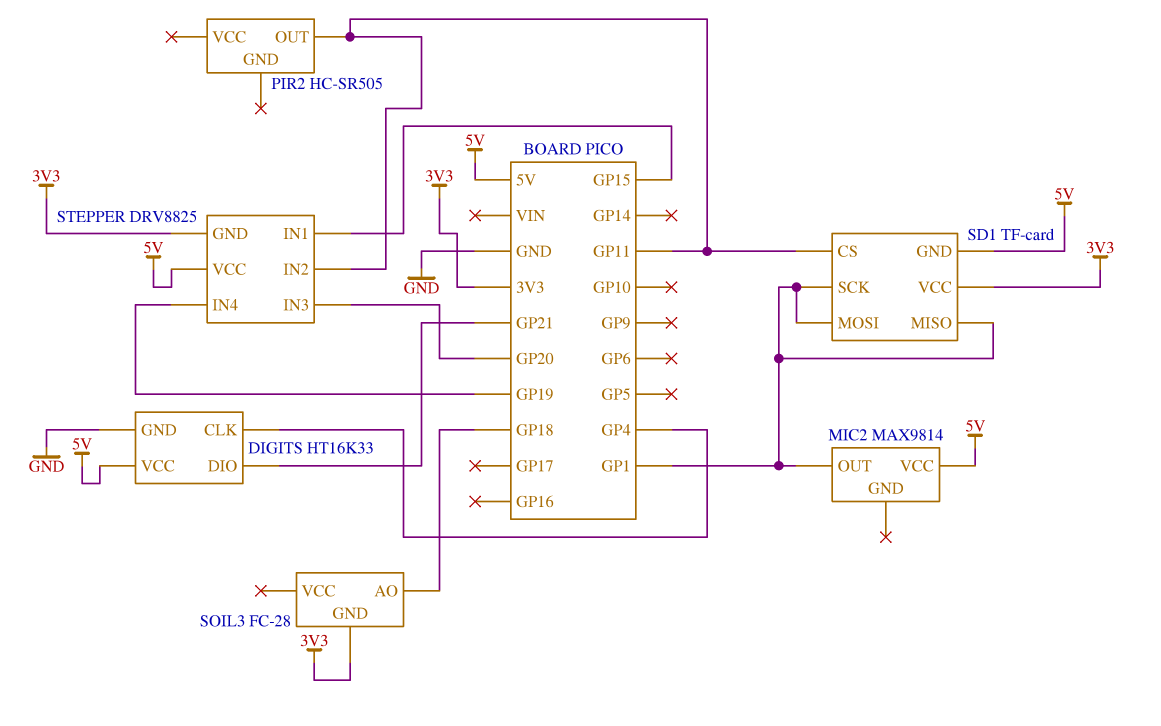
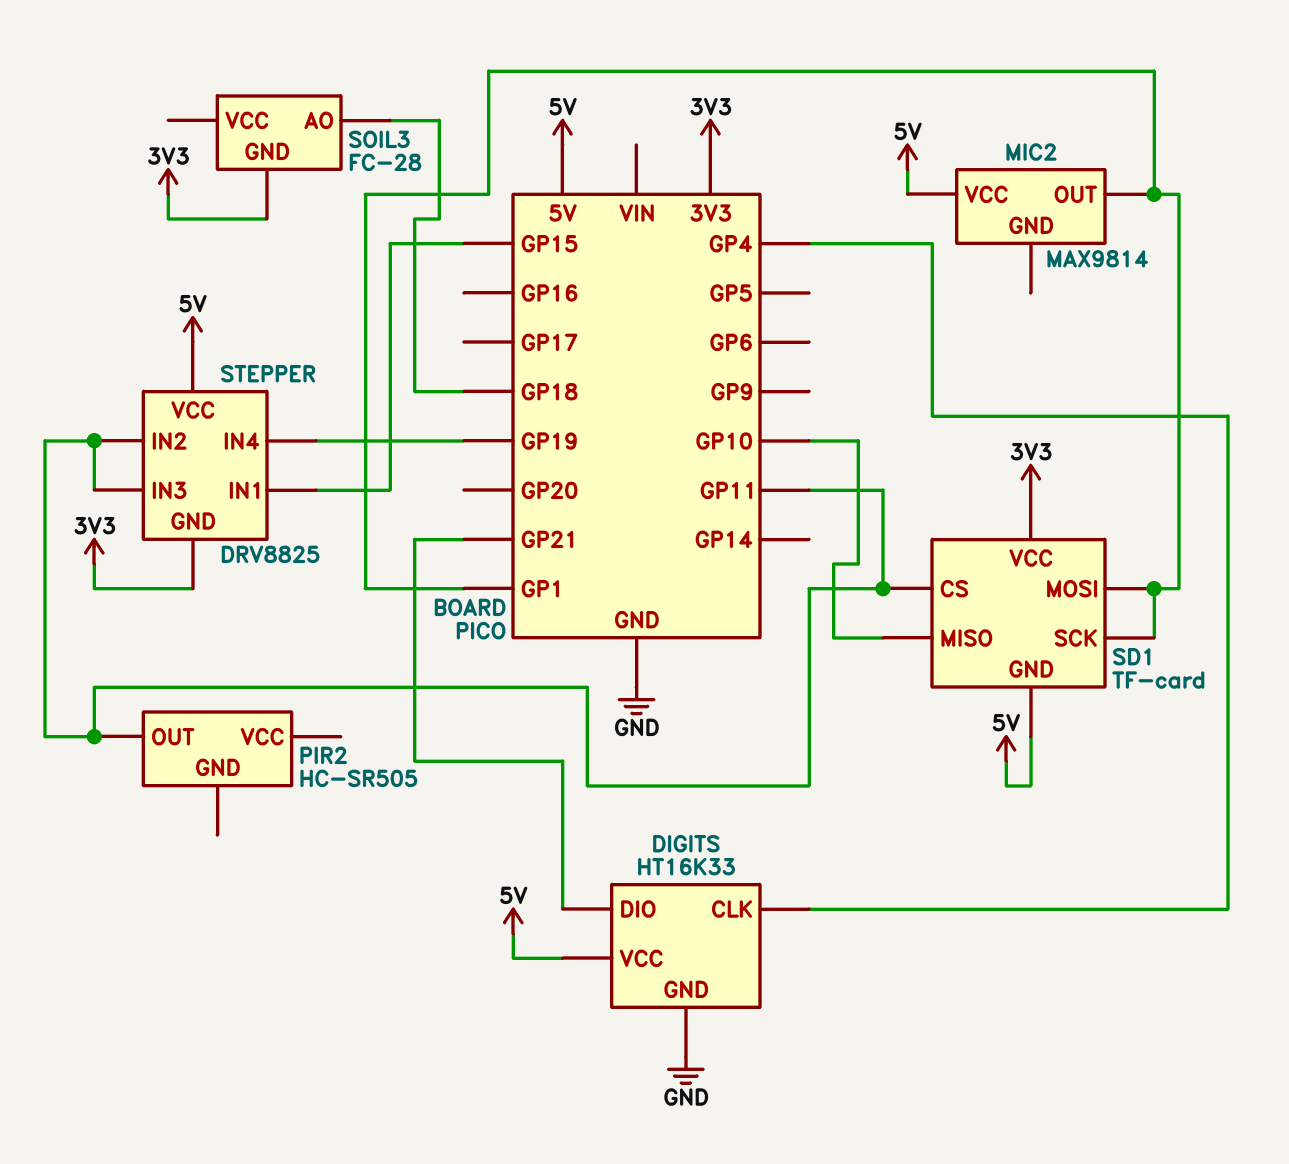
SD1 pin MISO: GP1 -> GP10
STEPPER pin IN3: GP20 -> GP11

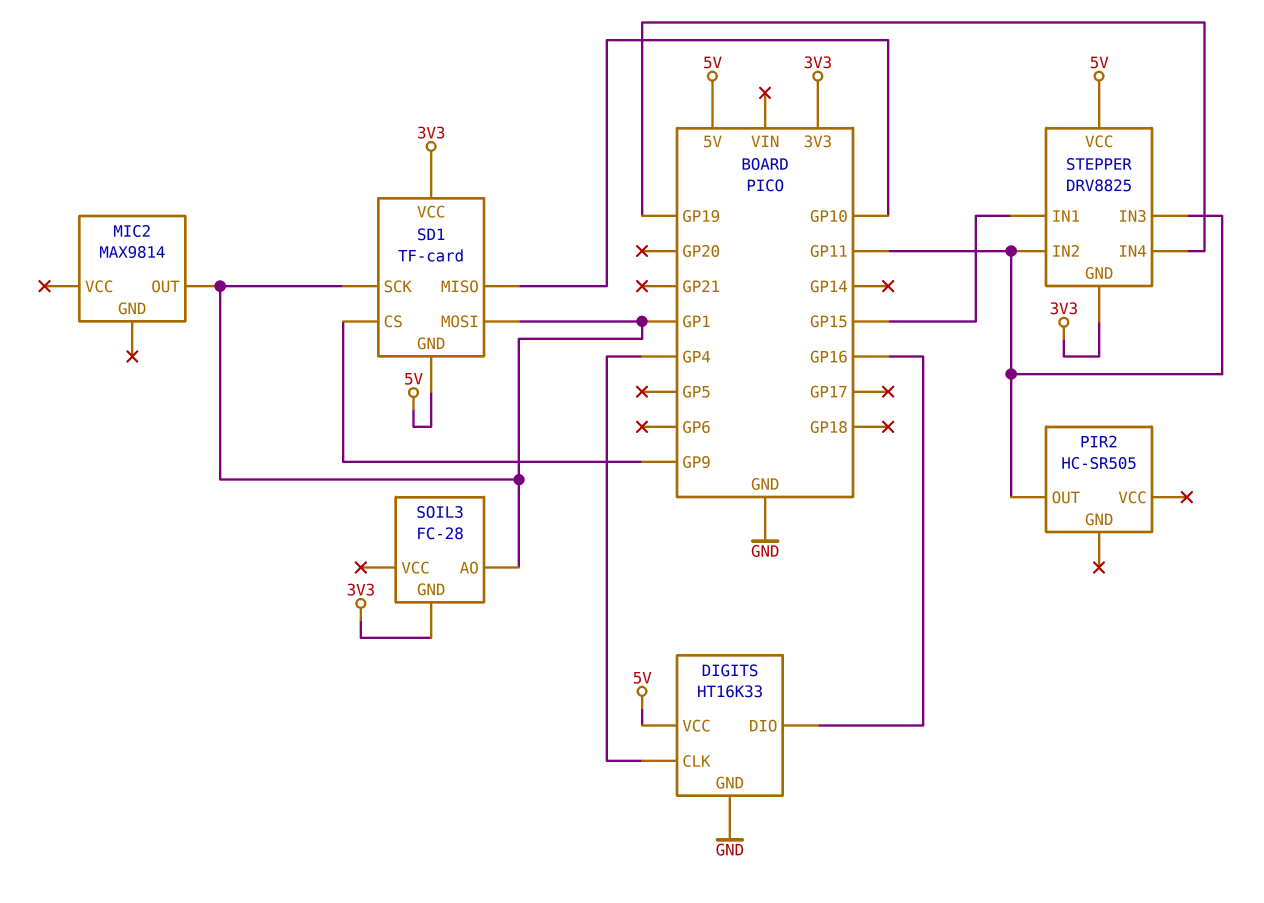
DIGITS pin DIO: GP21 -> GP16
MIC2 pin VCC: 5V -> none
SD1 pin CS: GP11 -> GP9
SOIL3 pin AO: GP18 -> GP1

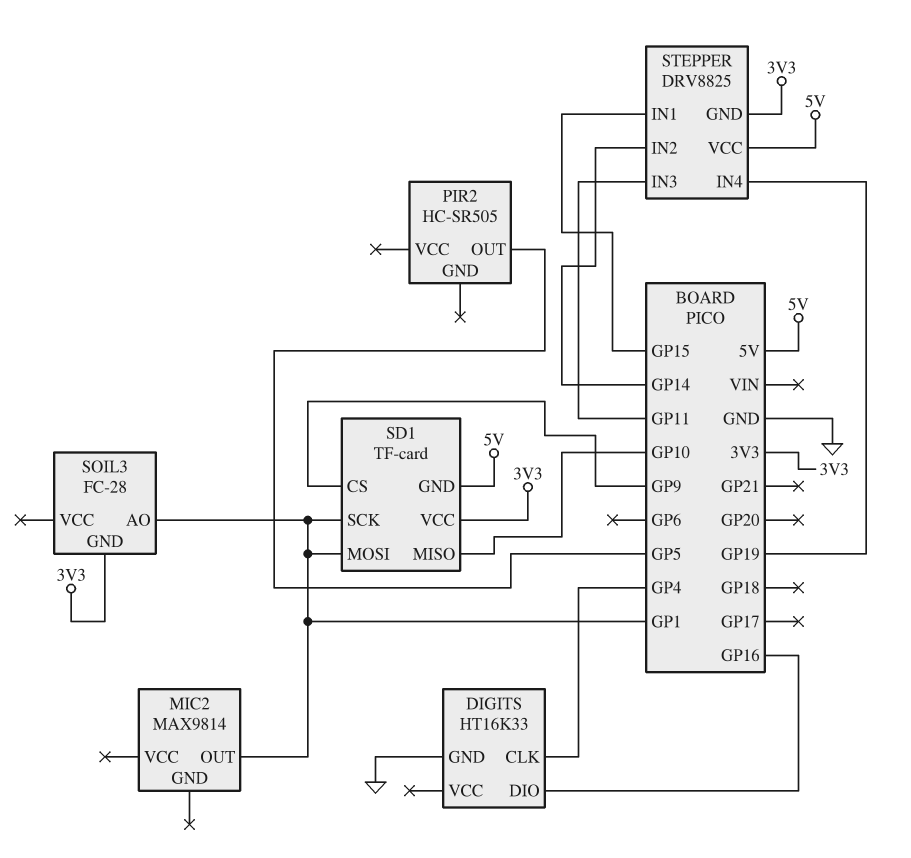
DIGITS pin VCC: 5V -> none
PIR2 pin OUT: GP11 -> GP5
STEPPER pin IN2: GP11 -> GP14

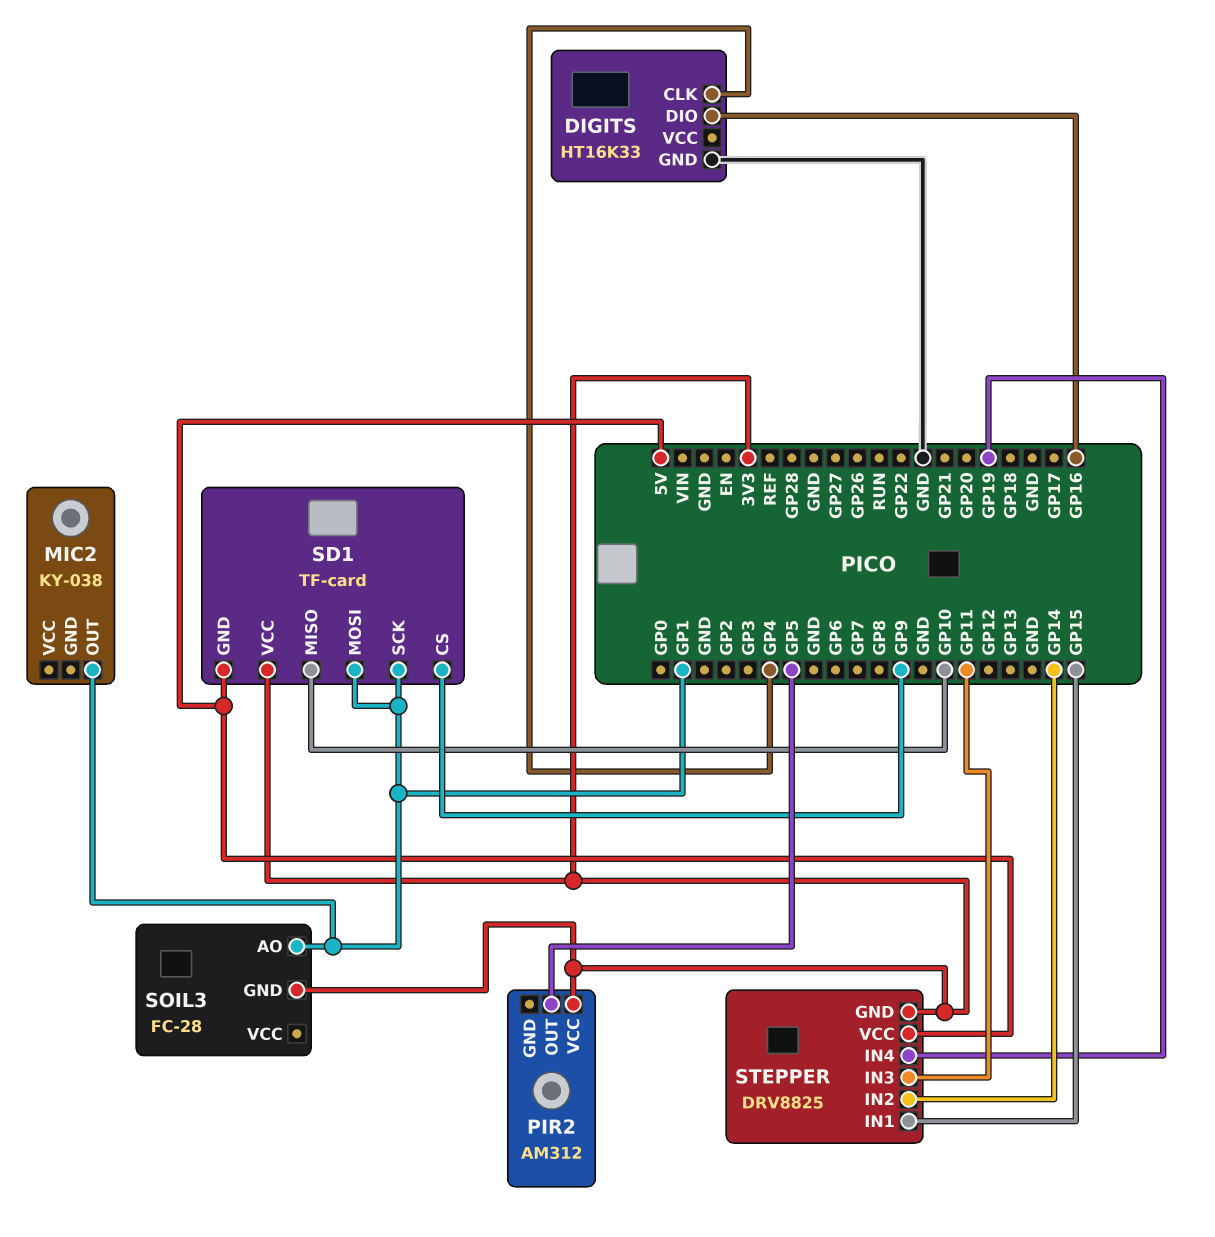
MIC2: MAX9814 -> KY-038
PIR2: HC-SR505 -> AM312
PIR2 pin VCC: none -> 3V3

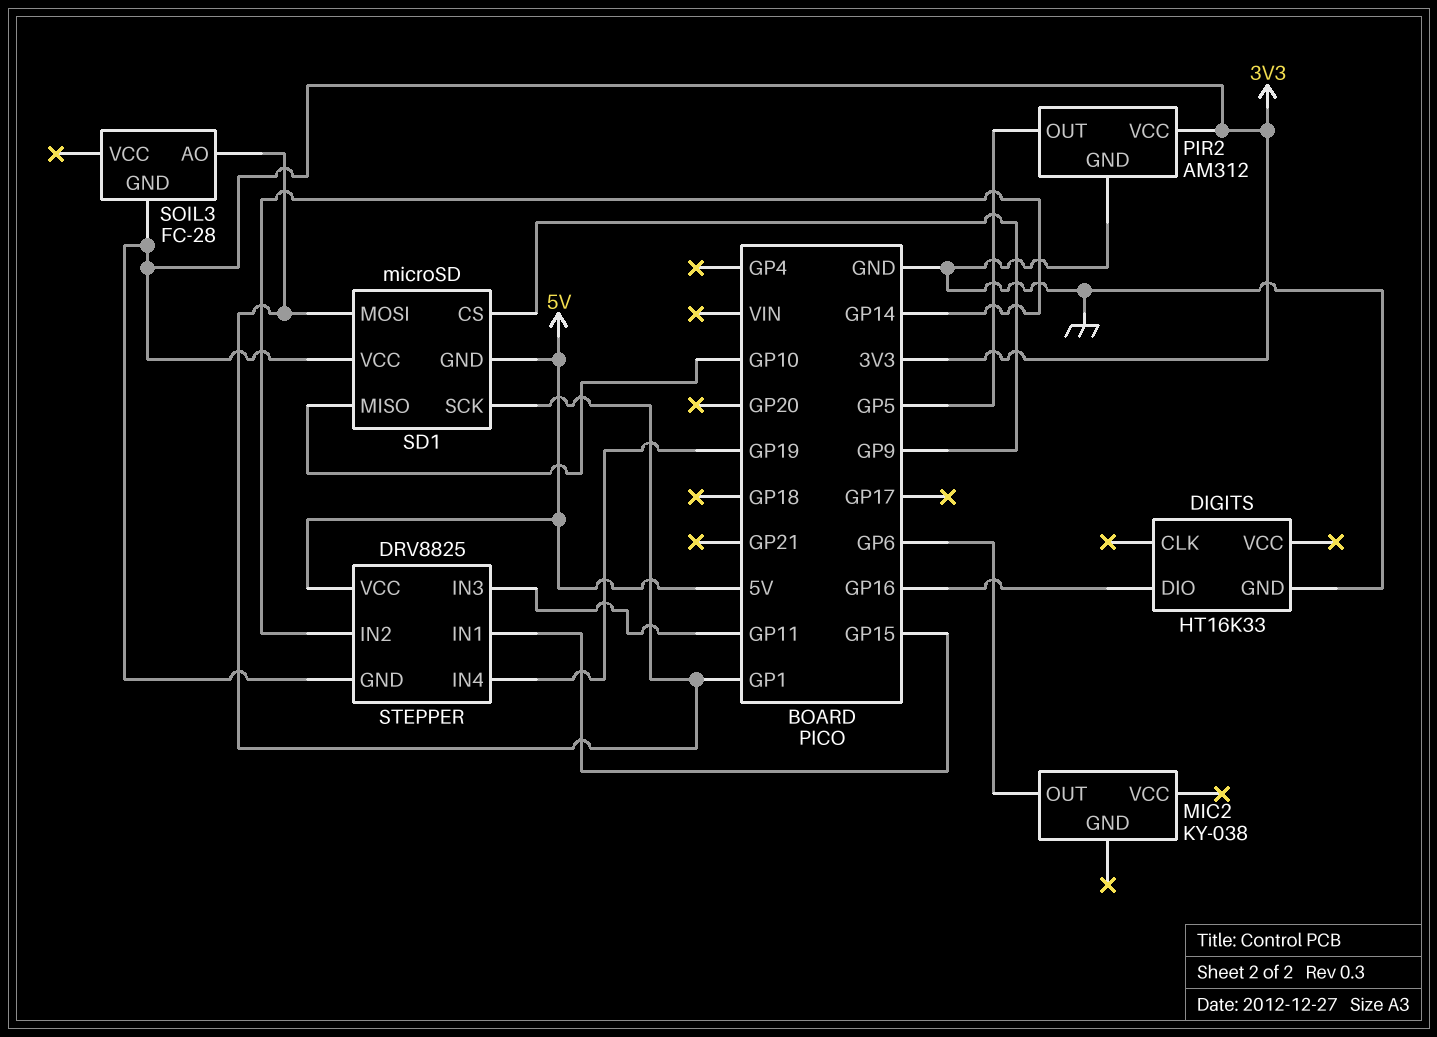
DIGITS pin CLK: GP4 -> none
MIC2 pin OUT: GP1 -> GP6
PIR2 pin GND: none -> GND
SD1: TF-card -> microSD

